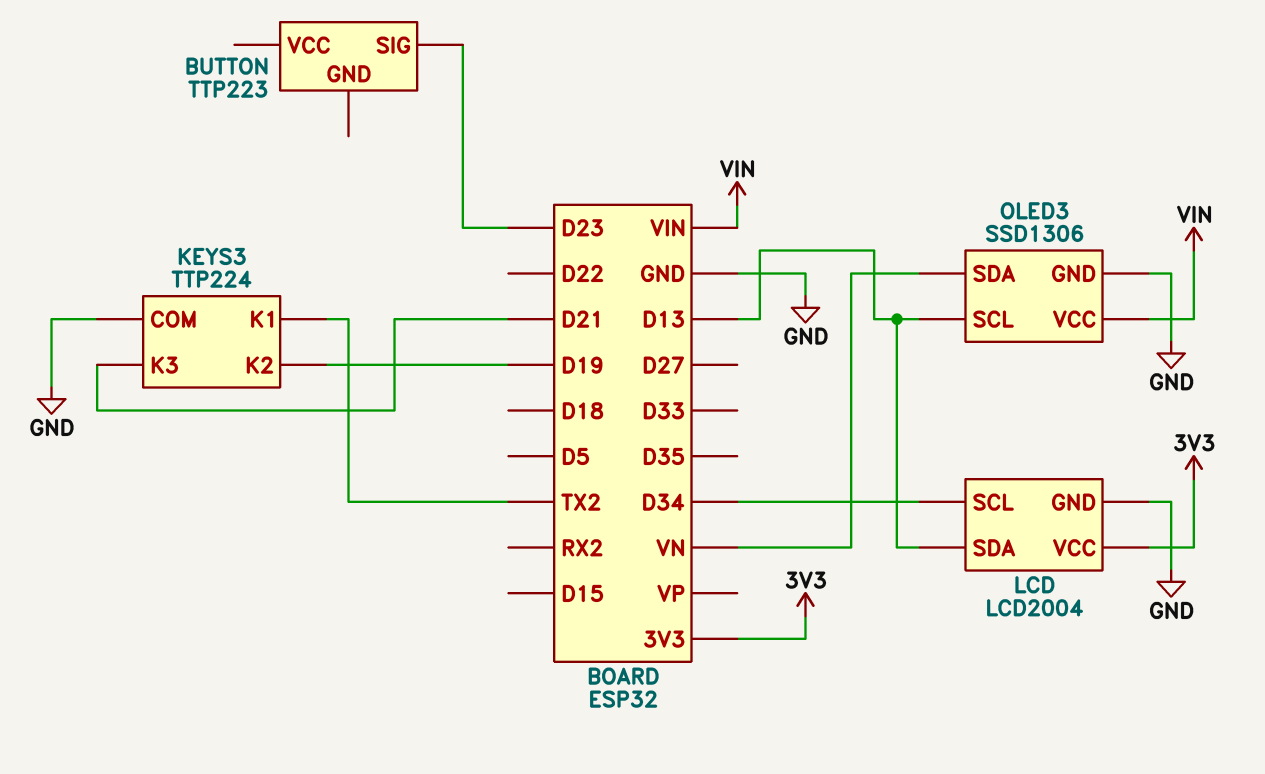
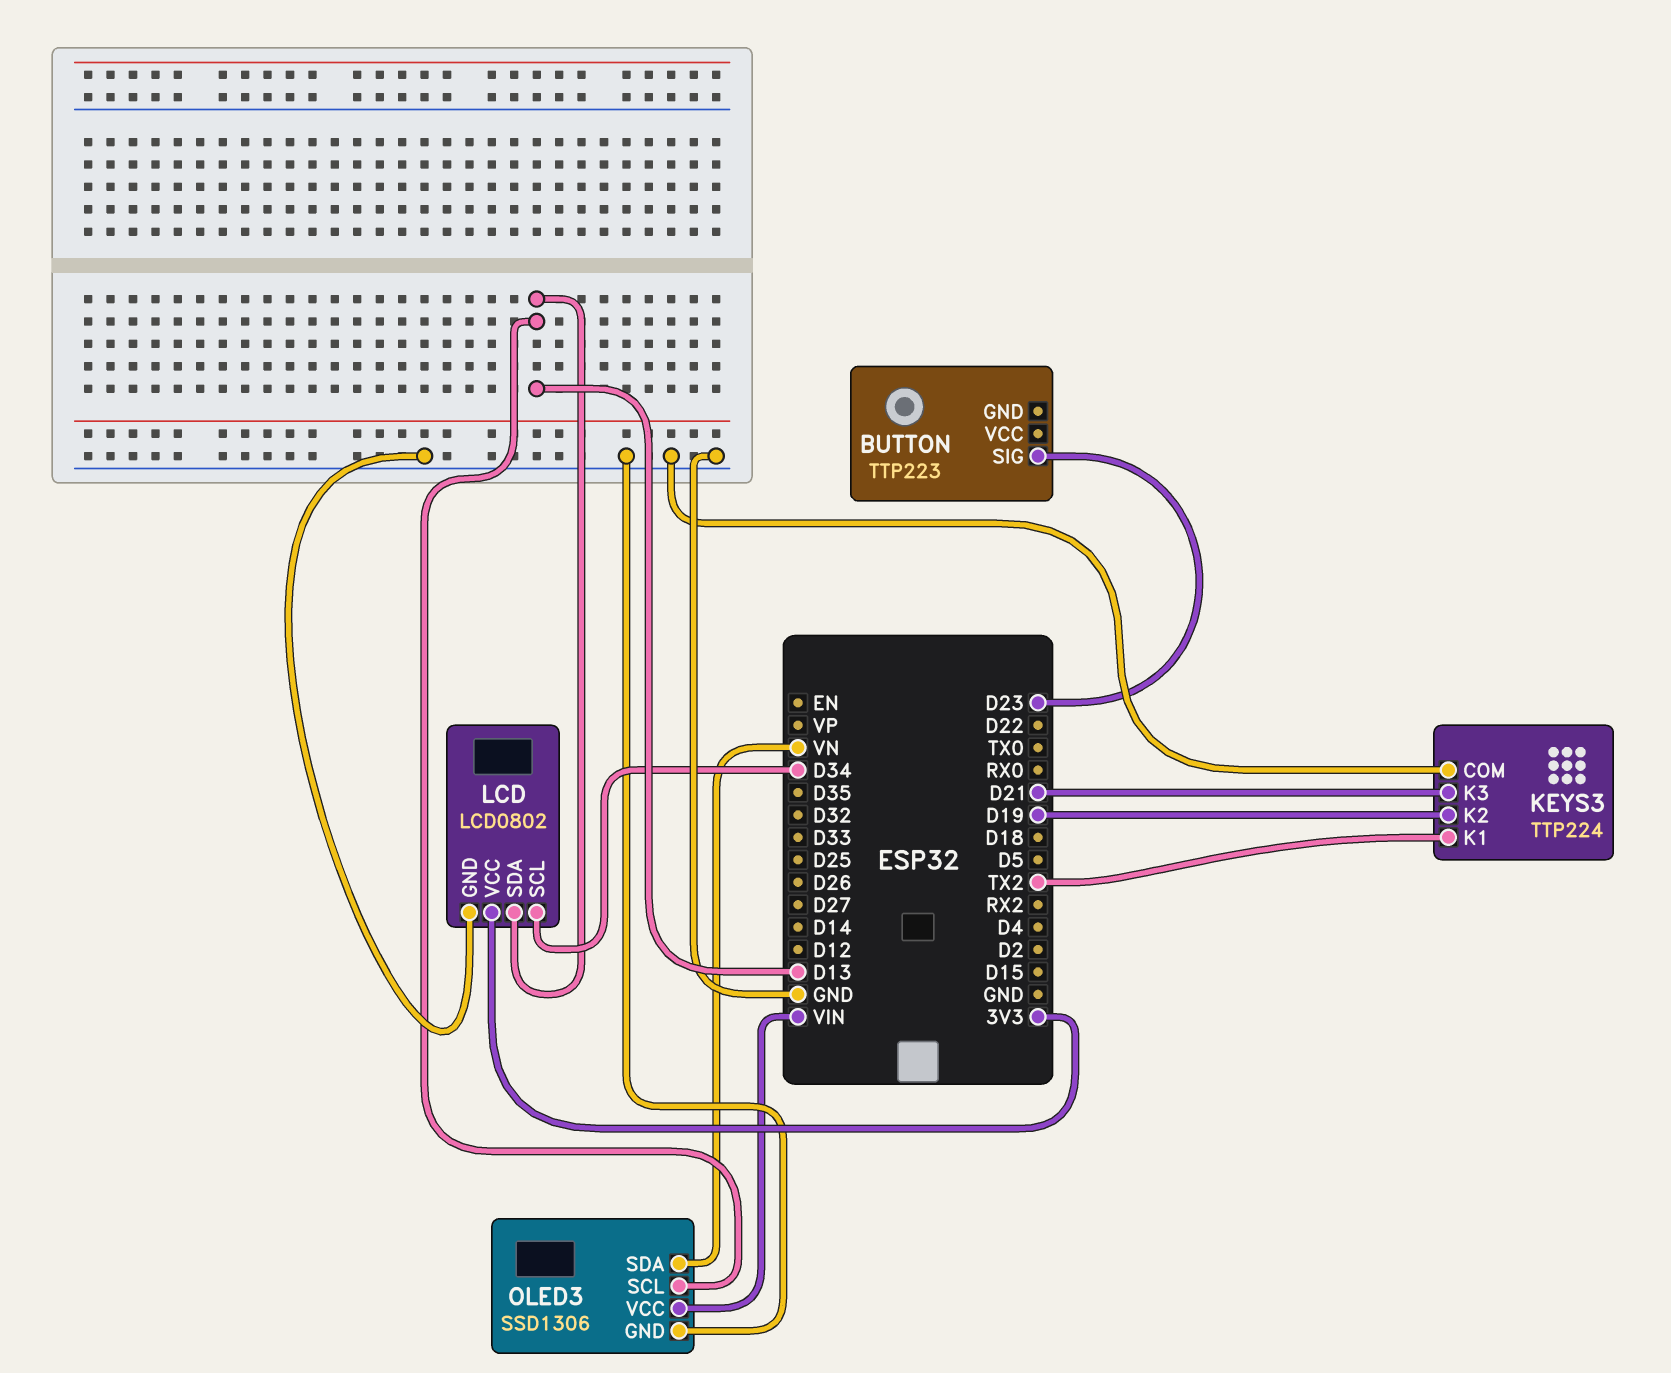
LCD: LCD2004 -> LCD0802

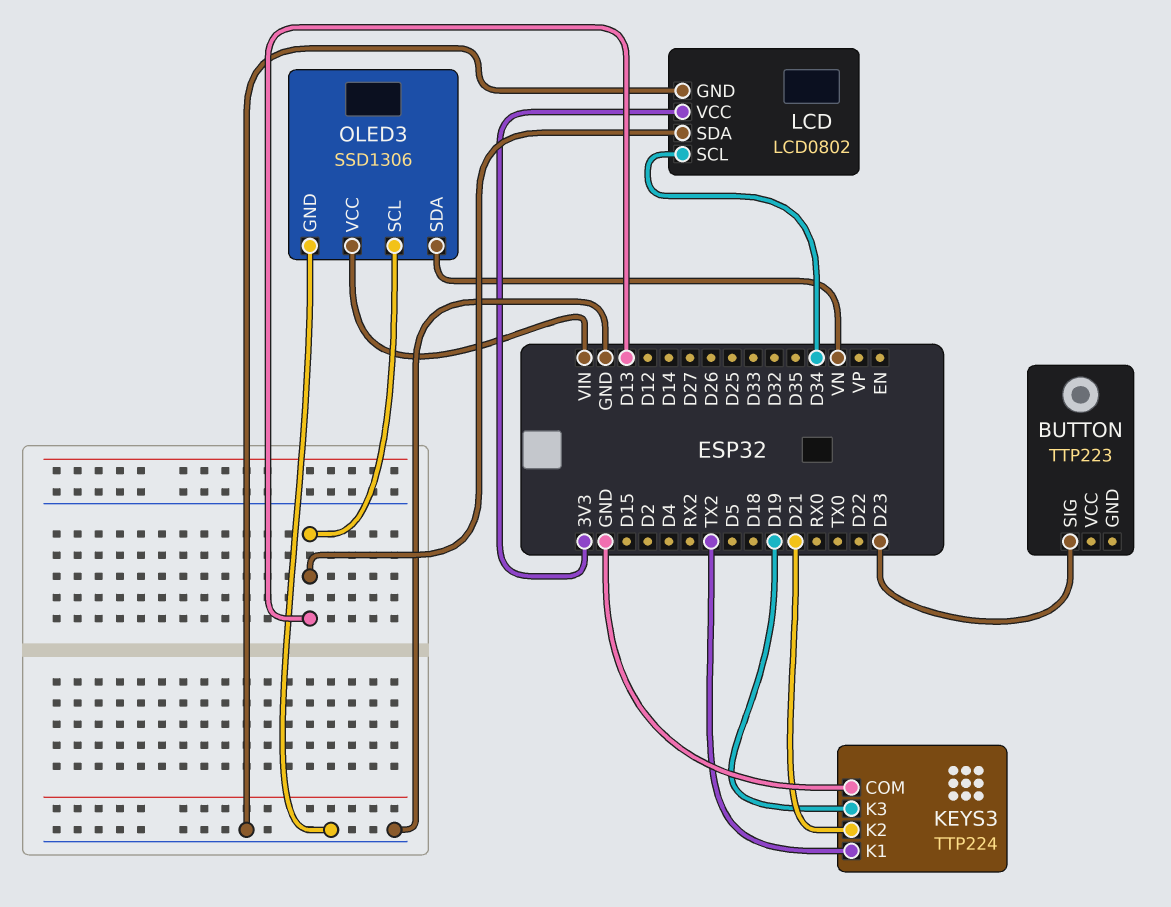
KEYS3 pin K2: D19 -> D21
KEYS3 pin K3: D21 -> D19

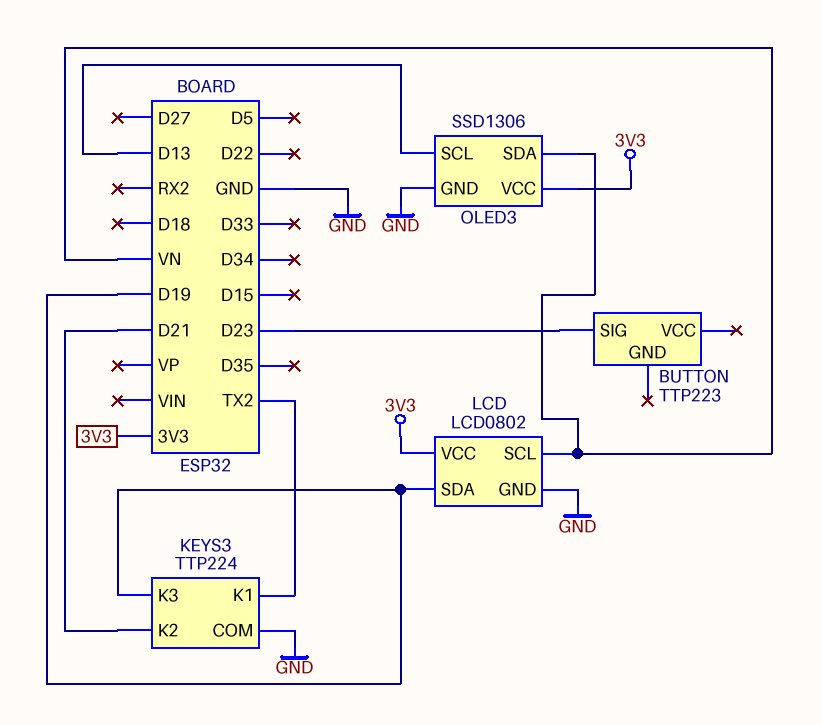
LCD pin SCL: D34 -> VN
LCD pin SDA: D13 -> D19
OLED3 pin VCC: VIN -> 3V3

